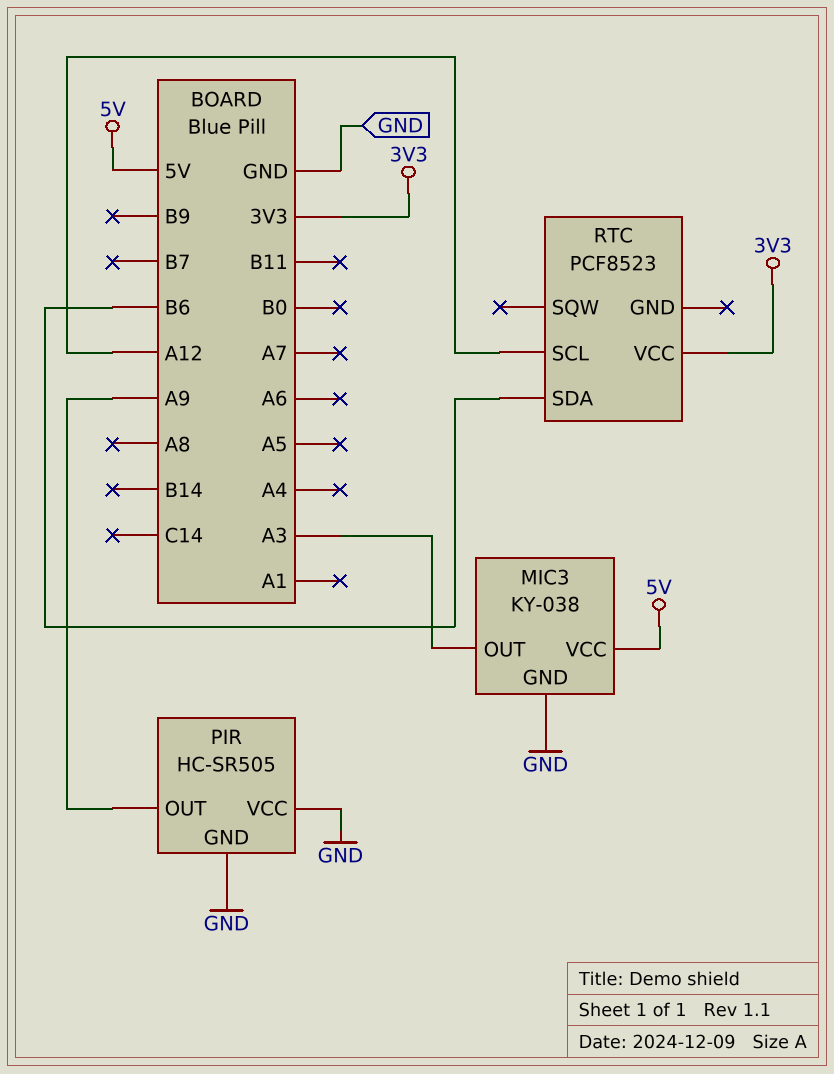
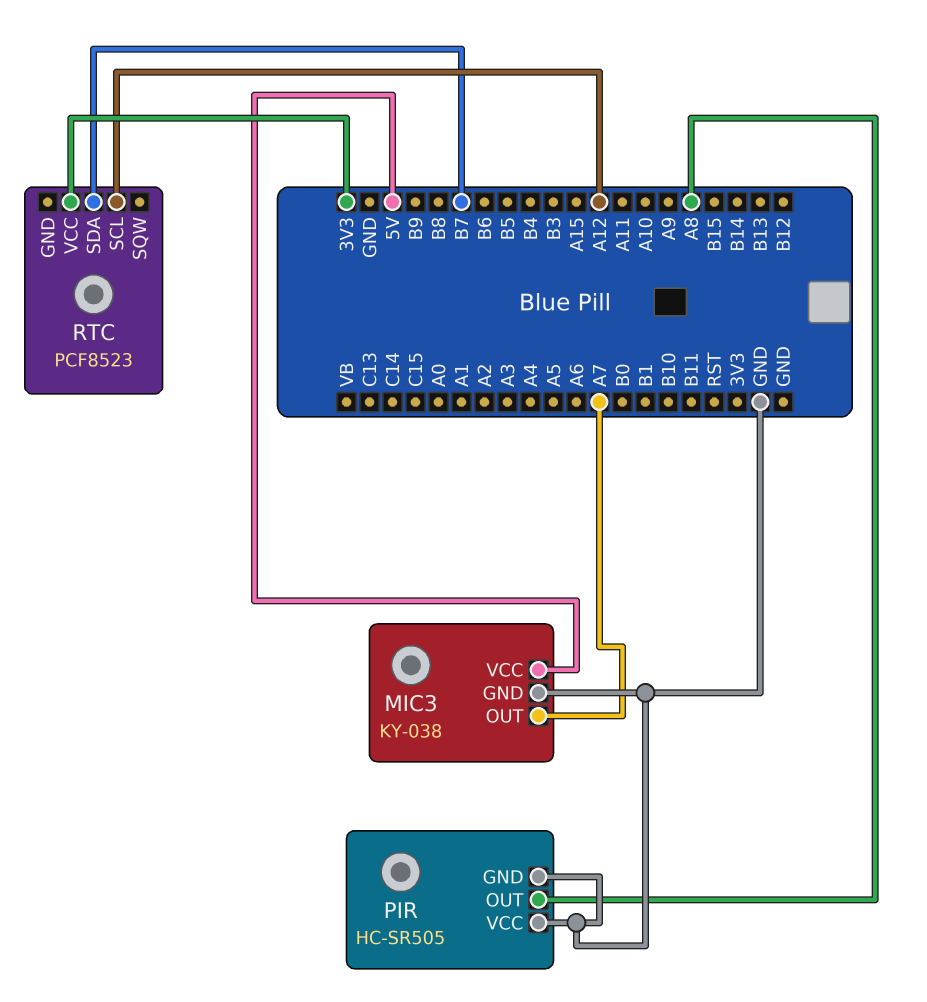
MIC3 pin OUT: A3 -> A7
PIR pin OUT: A9 -> A8
RTC pin SDA: B6 -> B7

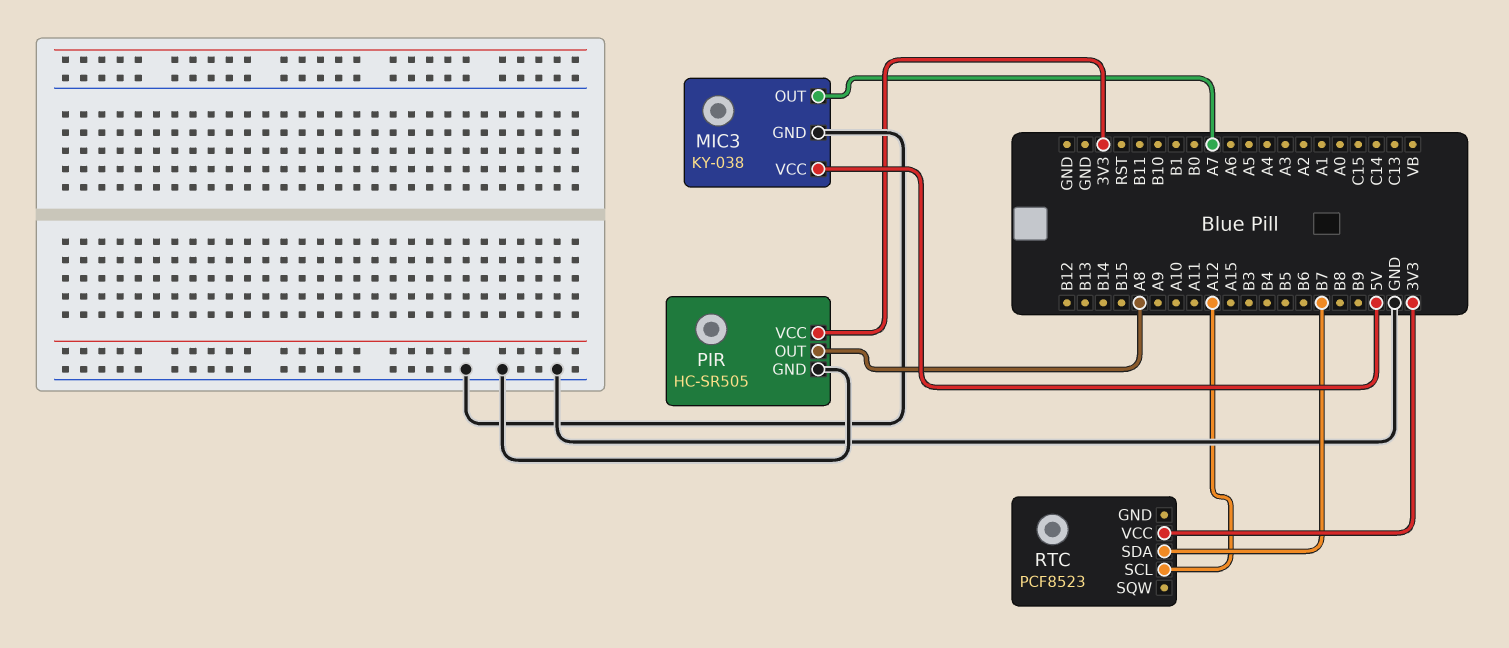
PIR pin VCC: GND -> 3V3

